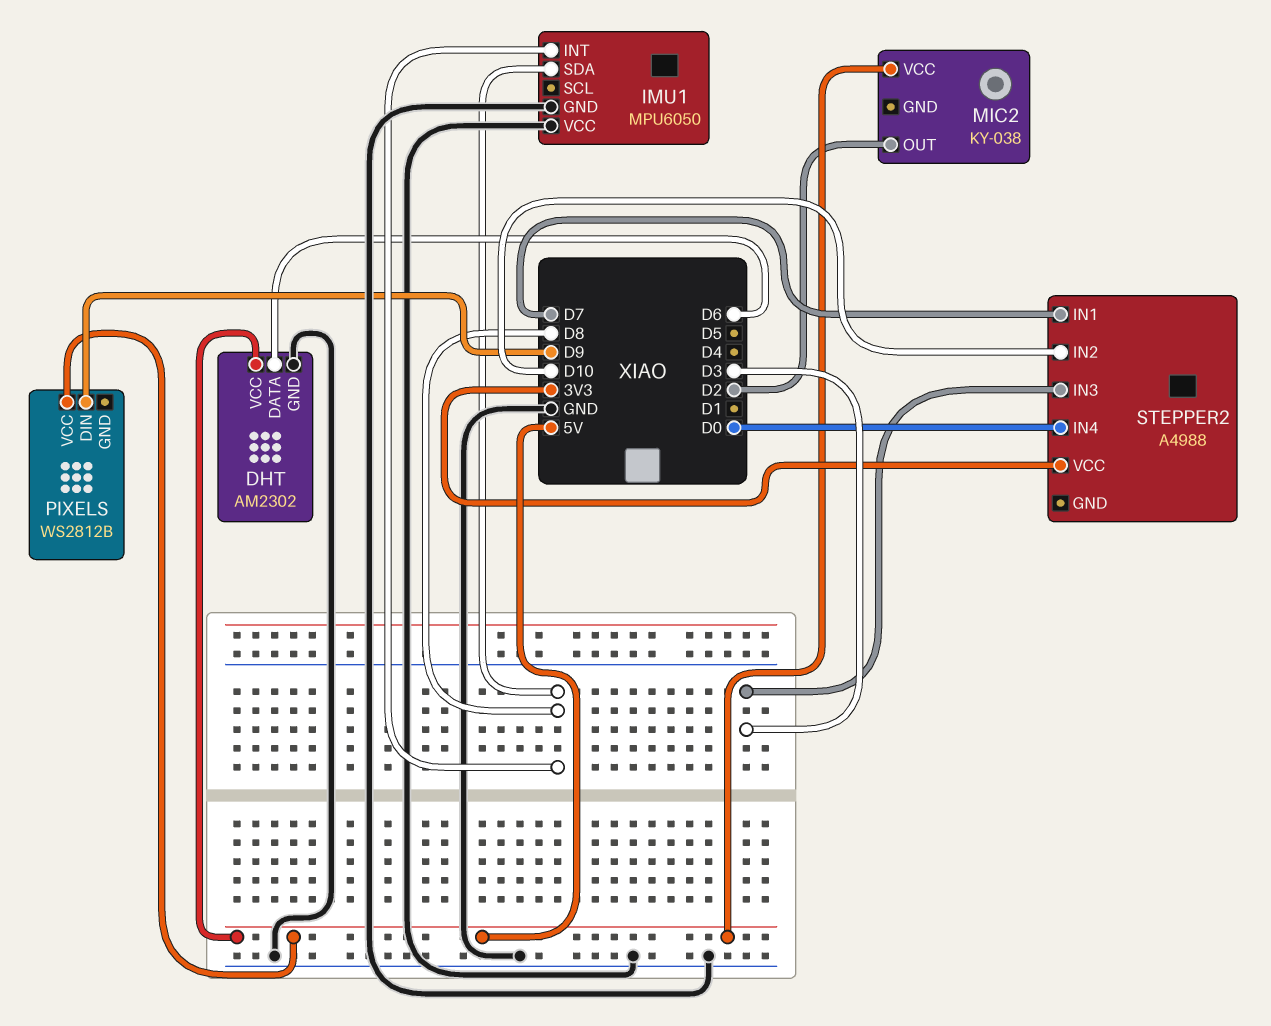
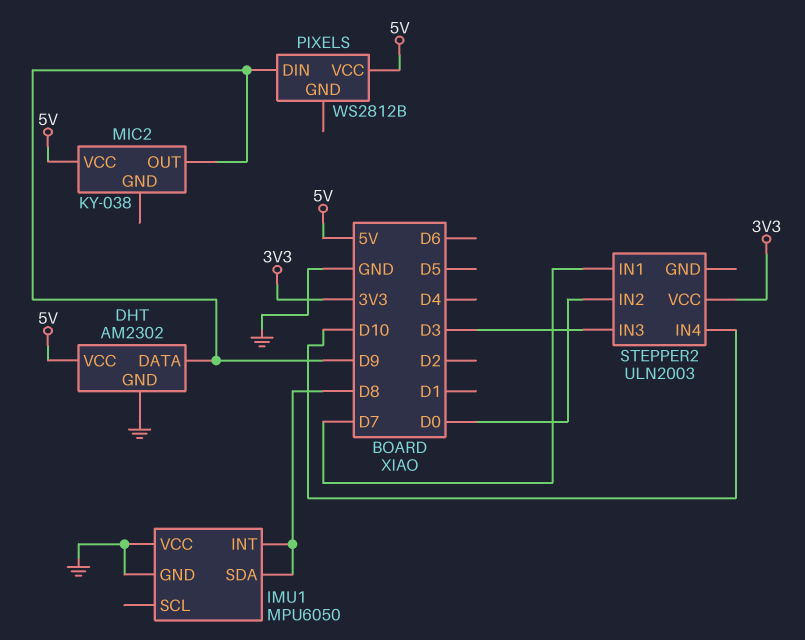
DHT pin DATA: D6 -> D9
MIC2 pin OUT: D2 -> D9
STEPPER2: A4988 -> ULN2003
STEPPER2 pin IN2: D10 -> D0
STEPPER2 pin IN4: D0 -> D10

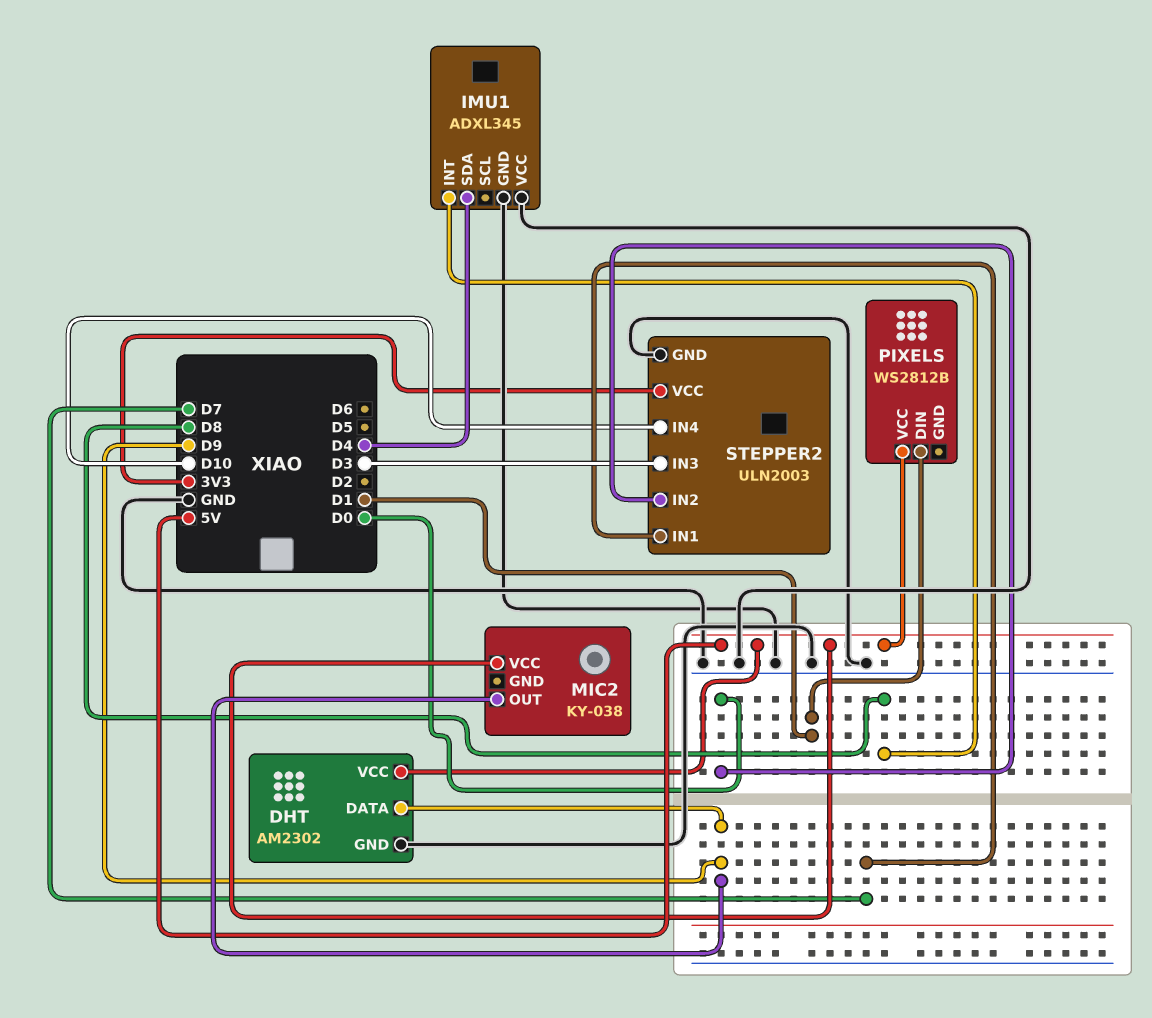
IMU1: MPU6050 -> ADXL345
IMU1 pin SDA: D8 -> D4
PIXELS pin DIN: D9 -> D1
STEPPER2 pin GND: none -> GND

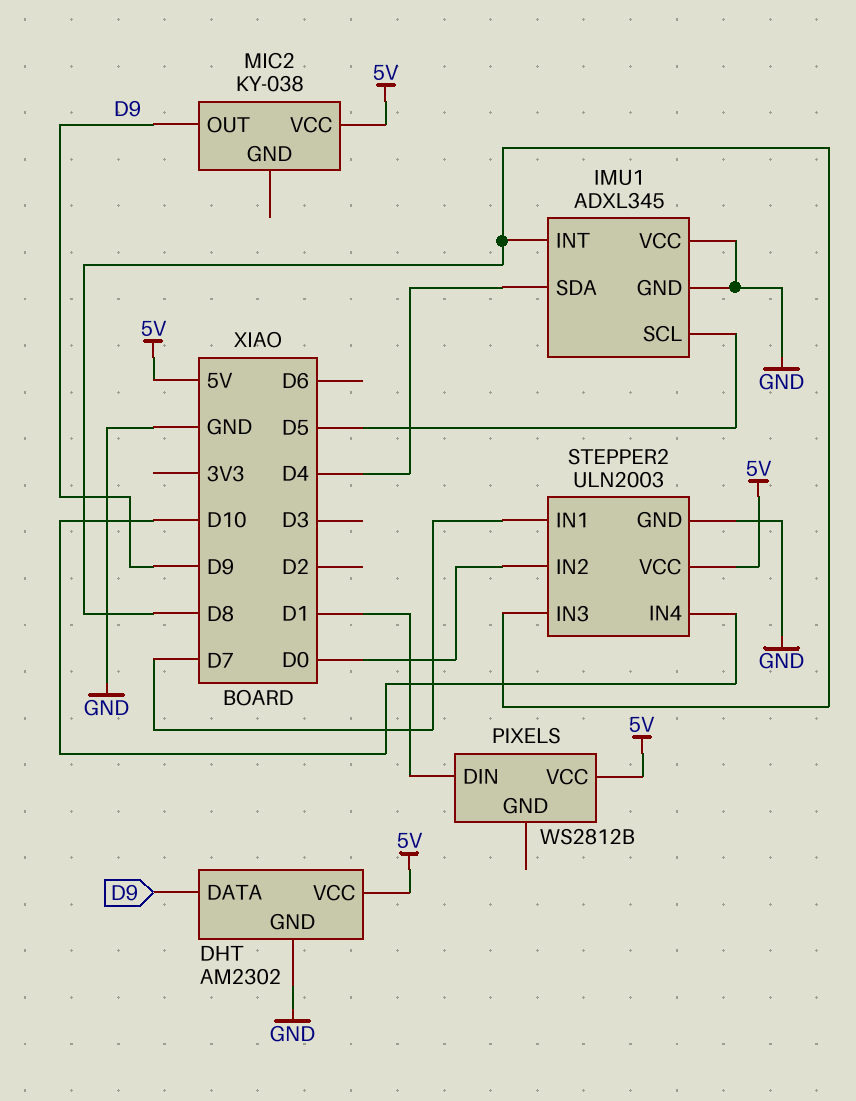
IMU1 pin SCL: none -> D5
STEPPER2 pin IN3: D3 -> D8
STEPPER2 pin VCC: 3V3 -> 5V

